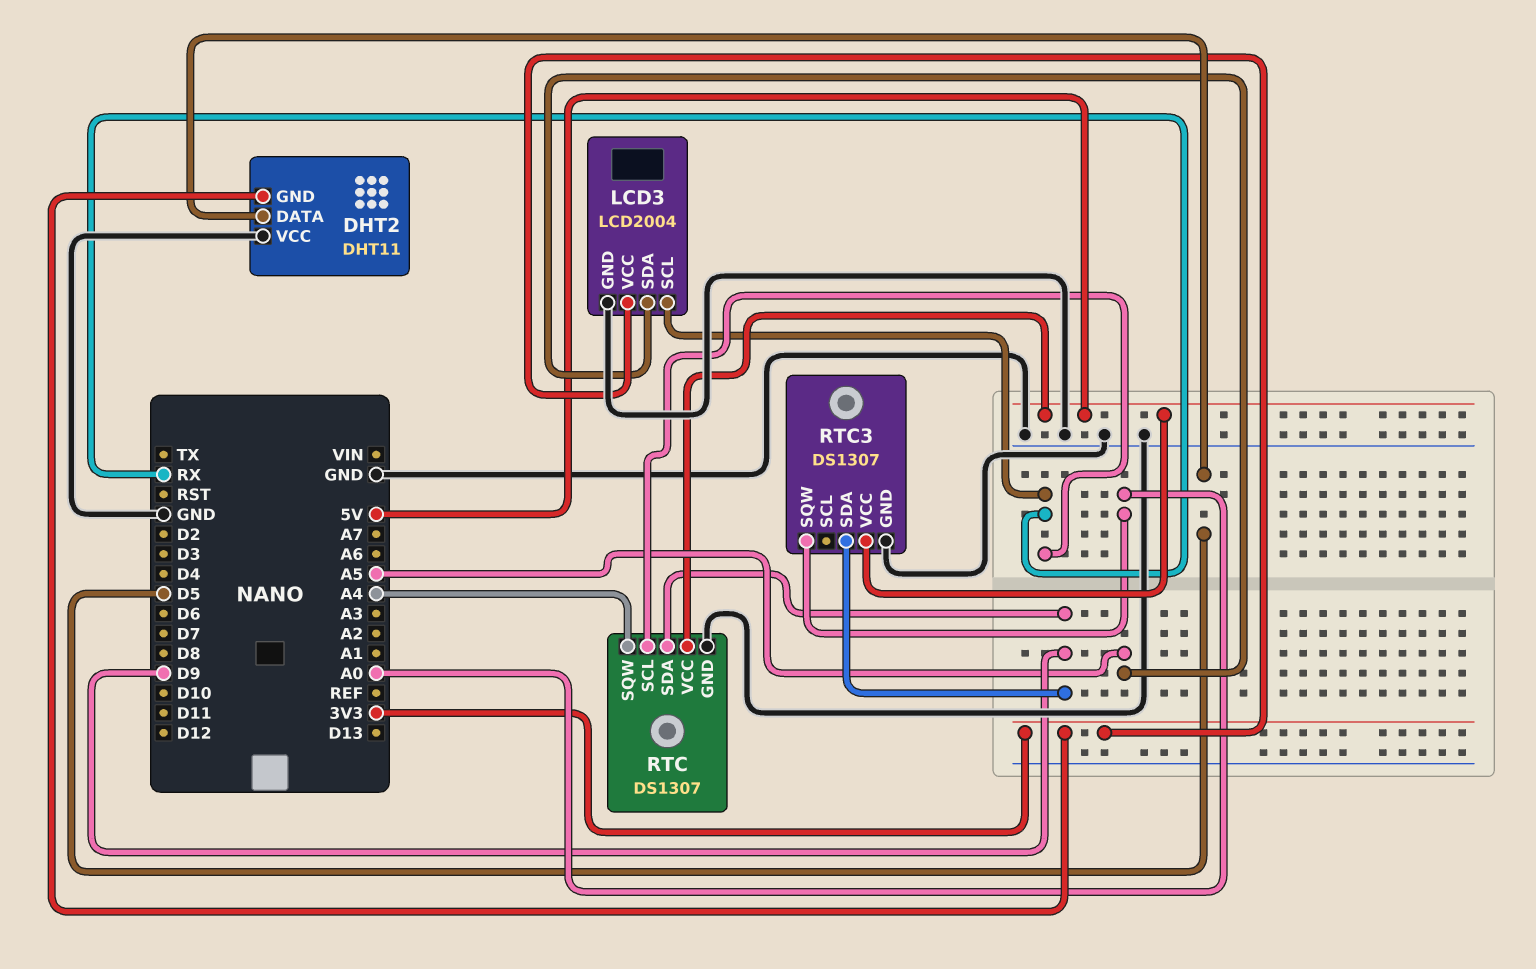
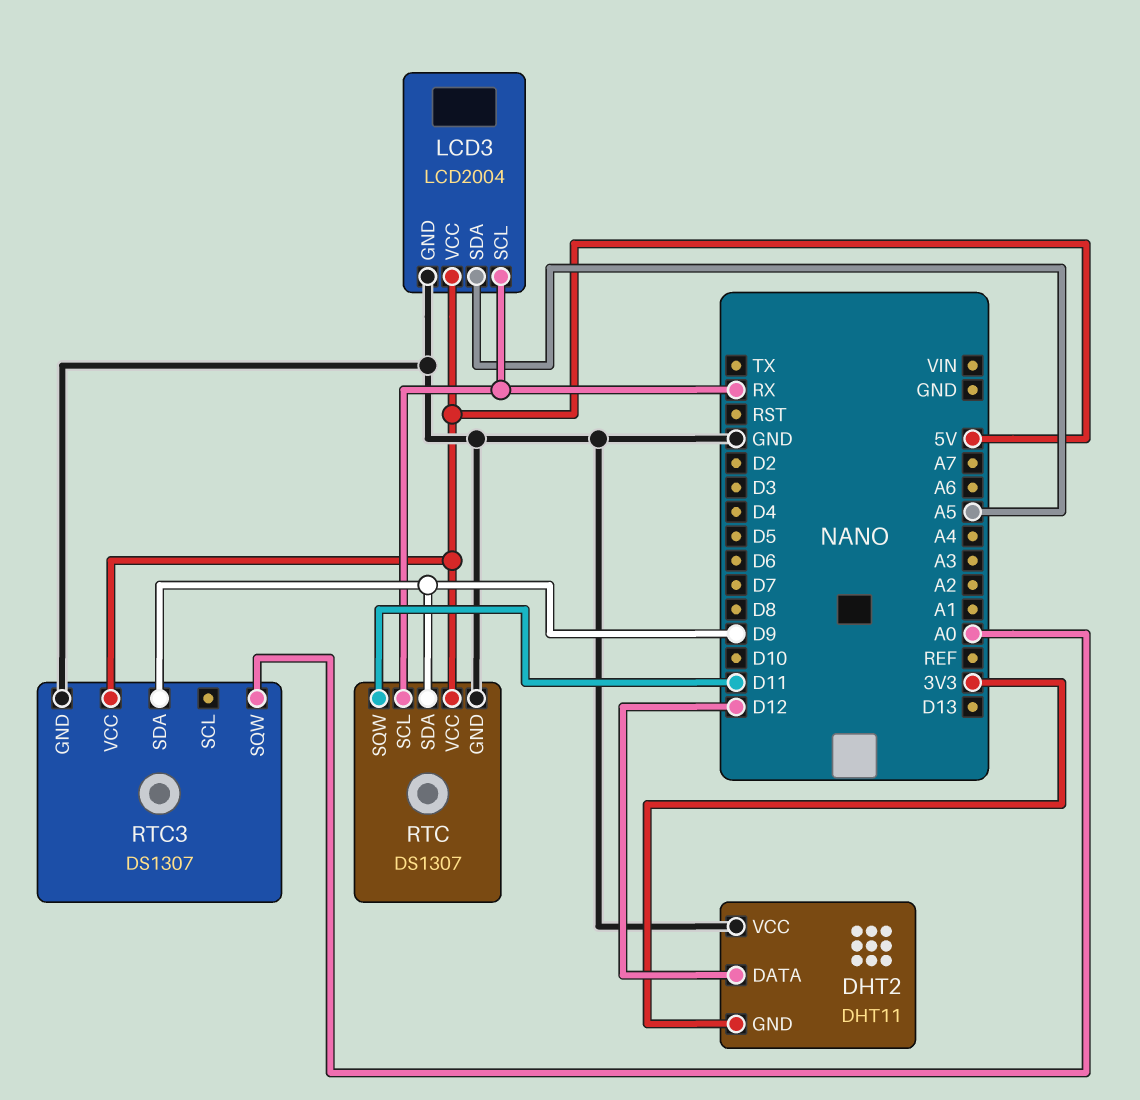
DHT2 pin DATA: D5 -> D12
LCD3 pin VCC: 3V3 -> 5V
RTC pin SQW: A4 -> D11

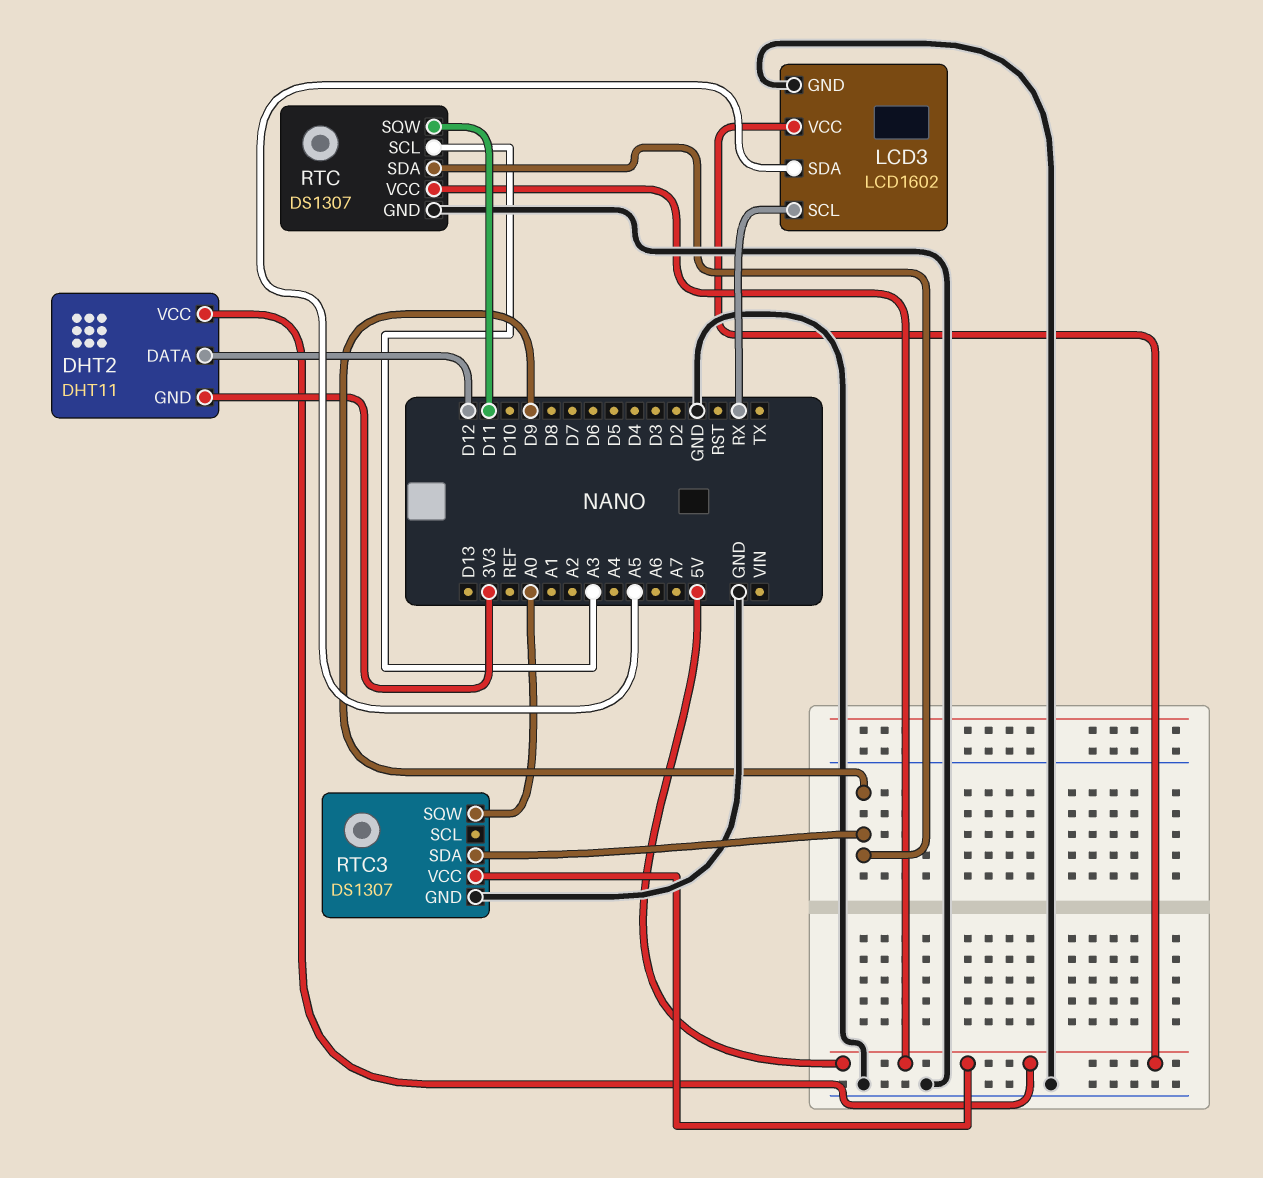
DHT2 pin VCC: GND -> 5V
LCD3: LCD2004 -> LCD1602
RTC pin SCL: RX -> A3

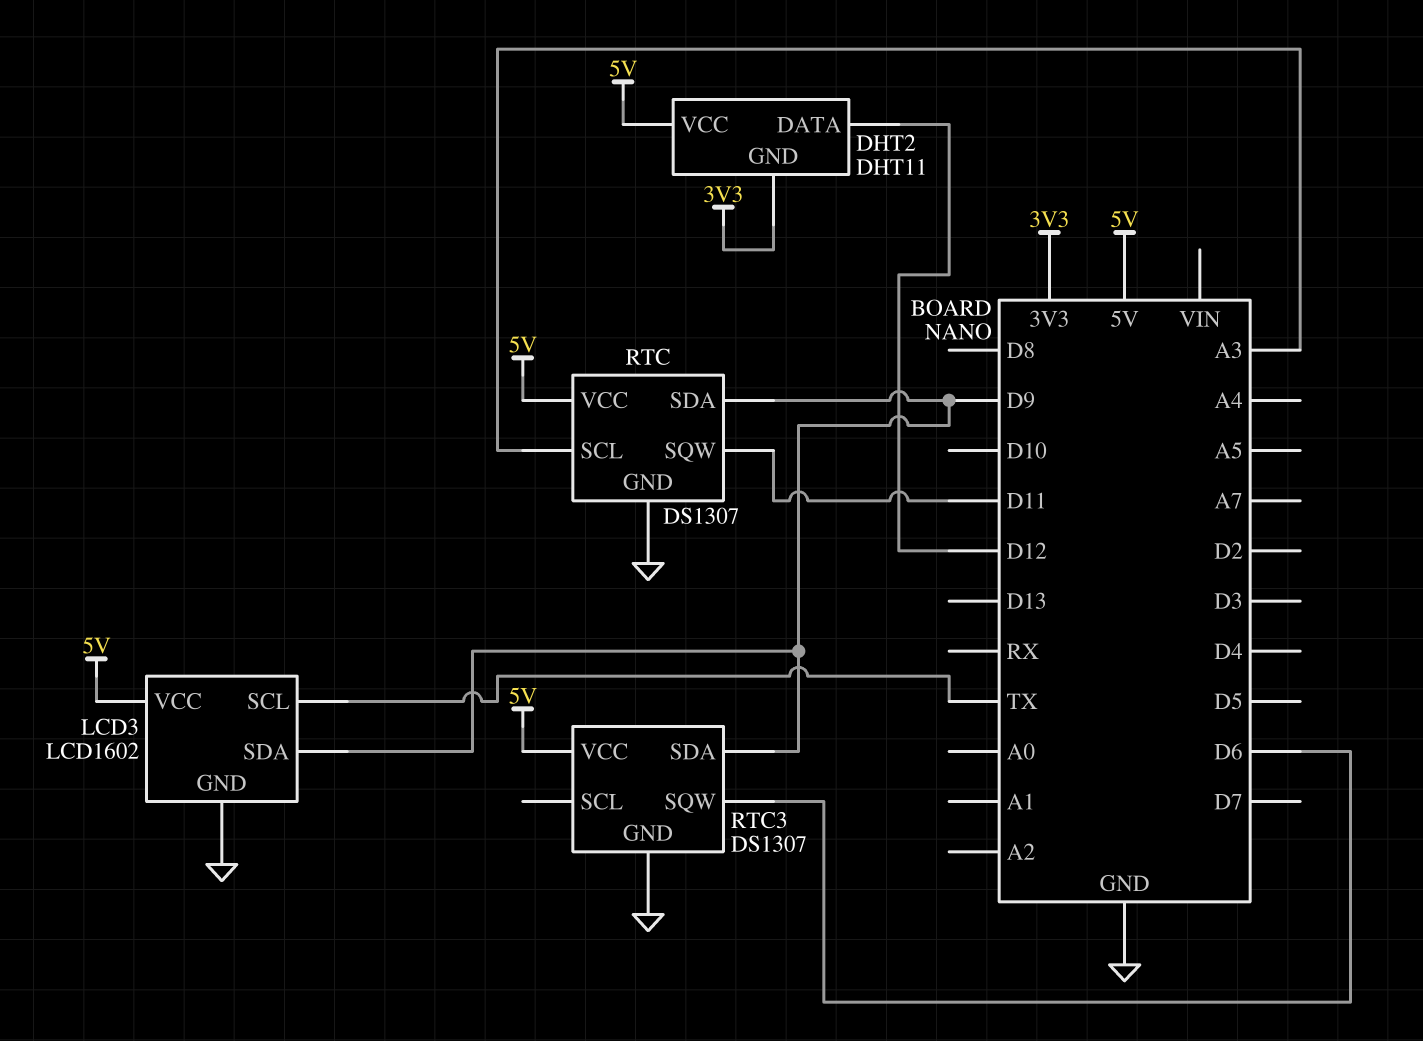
LCD3 pin SCL: RX -> TX
LCD3 pin SDA: A5 -> D9
RTC3 pin SQW: A0 -> D6

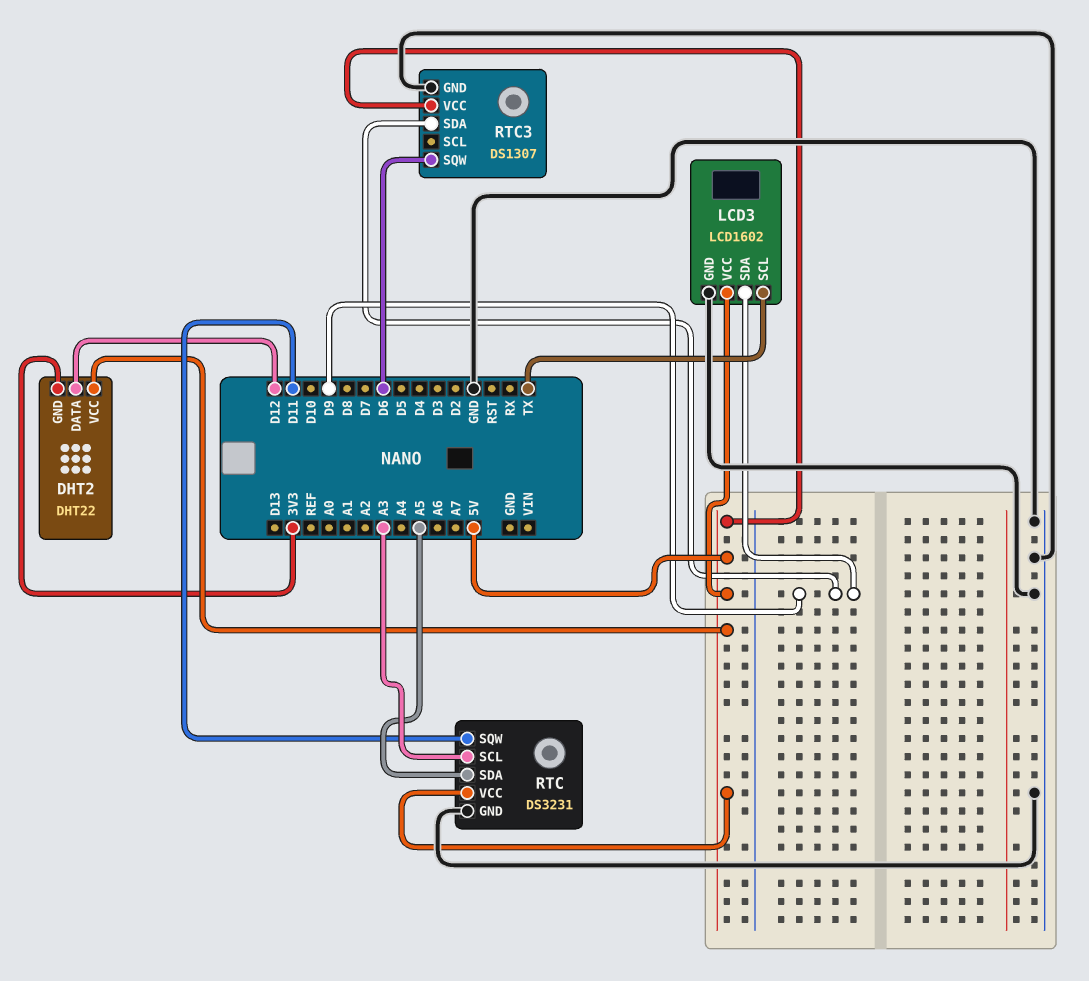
DHT2: DHT11 -> DHT22
RTC: DS1307 -> DS3231
RTC pin SDA: D9 -> A5

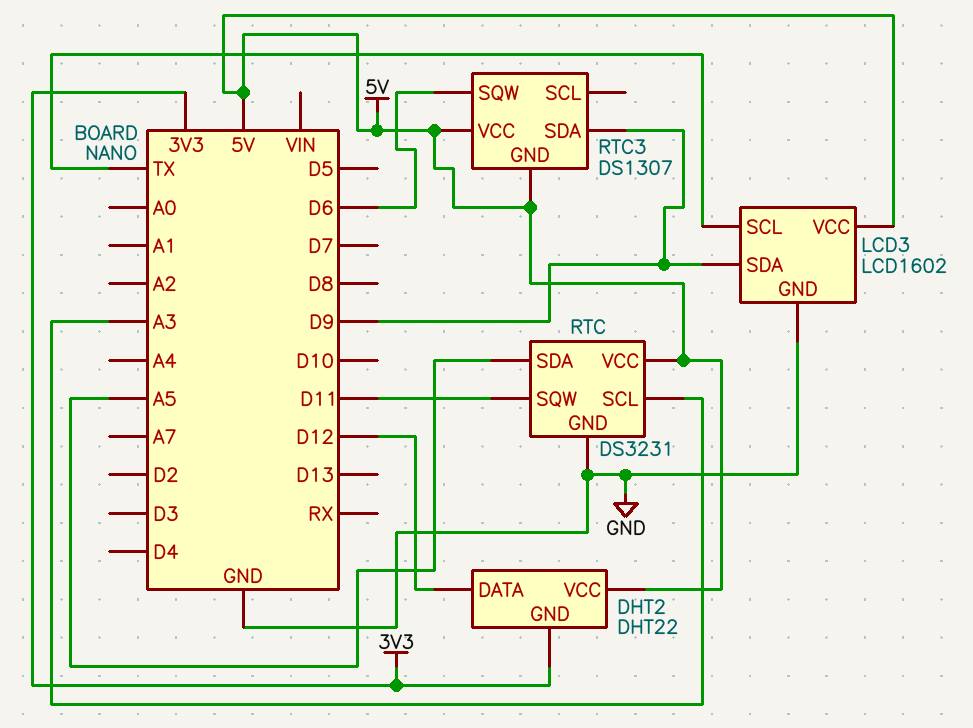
RTC3 pin GND: GND -> 5V

